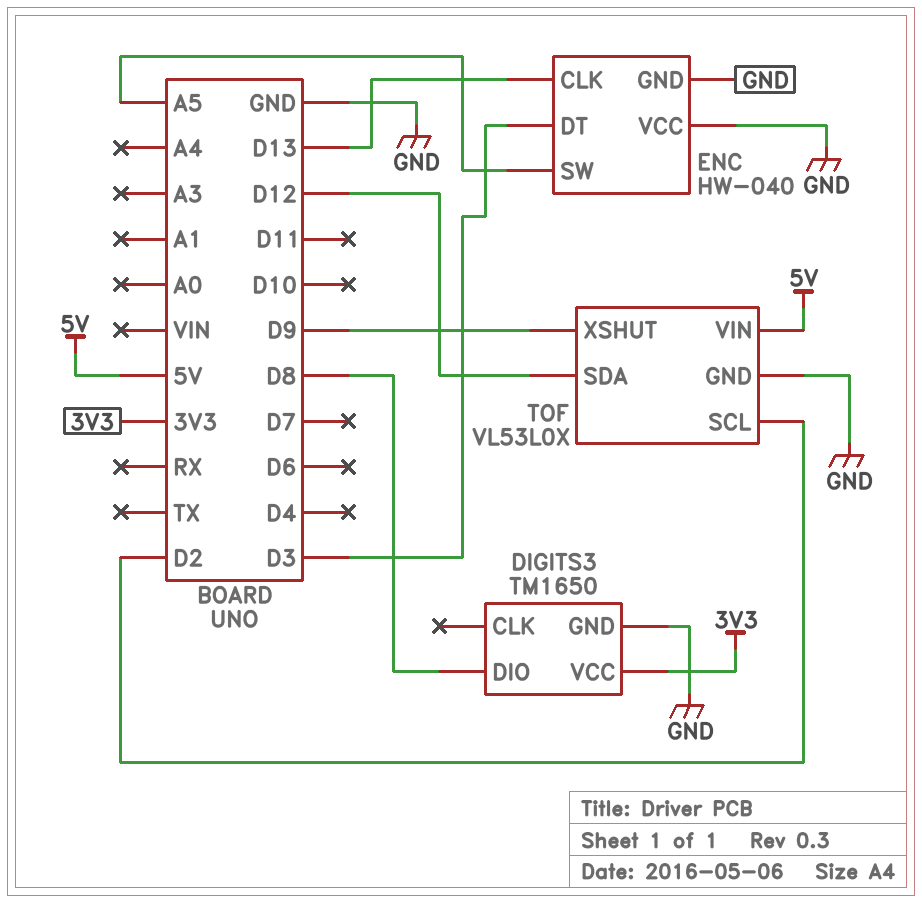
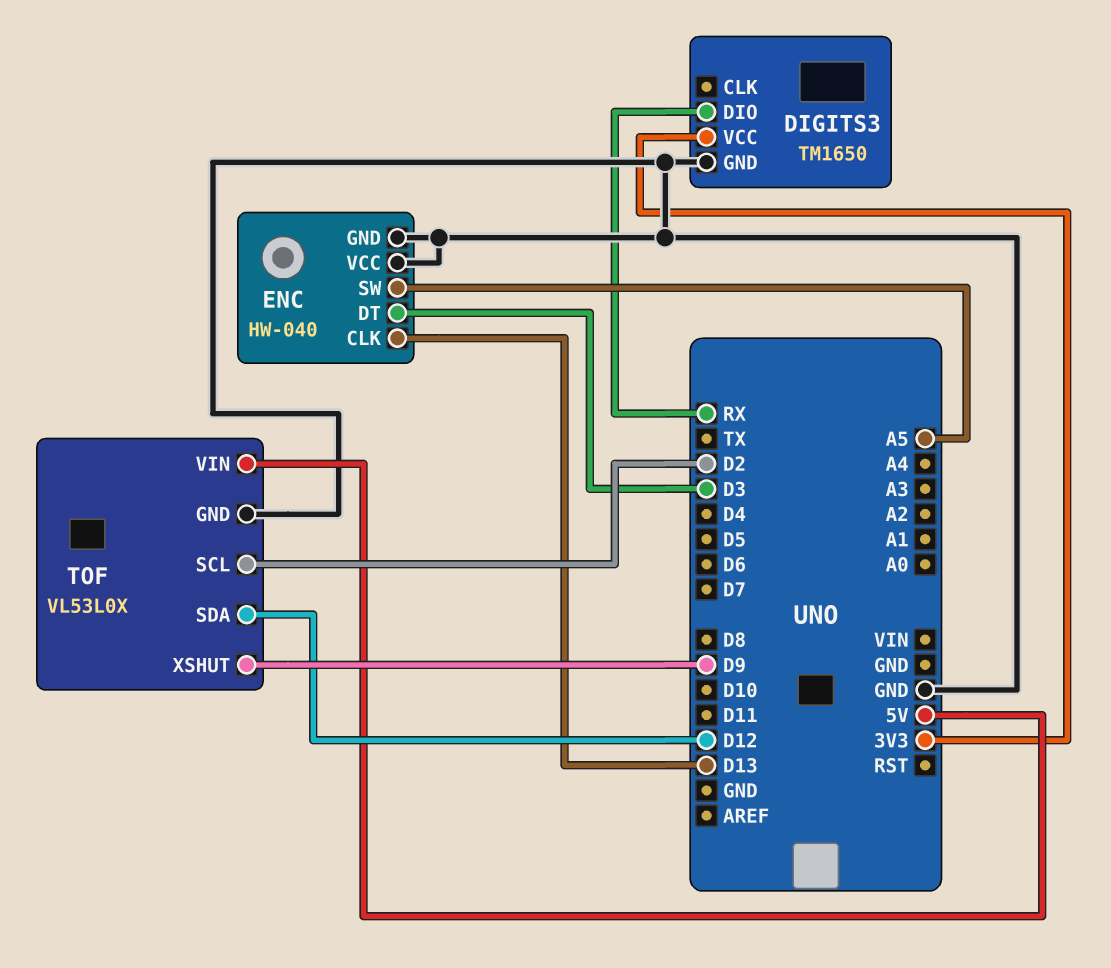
DIGITS3 pin DIO: D8 -> RX

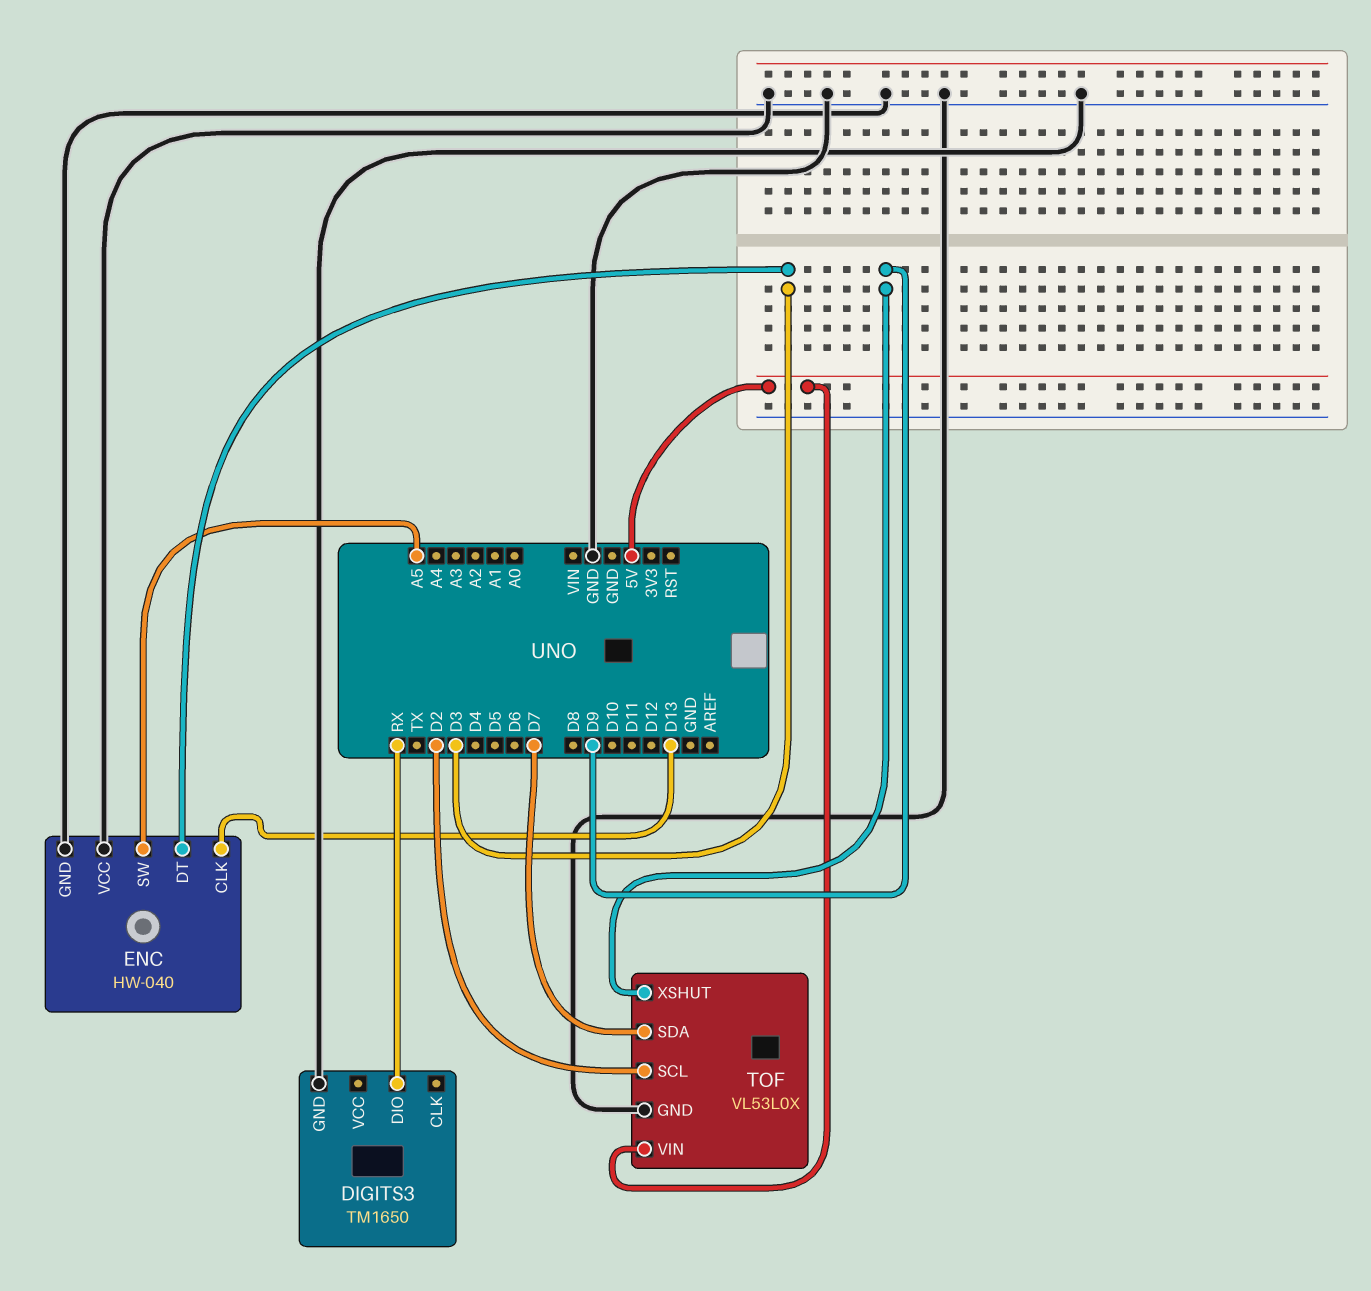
DIGITS3 pin VCC: 3V3 -> none
TOF pin SDA: D12 -> D7

